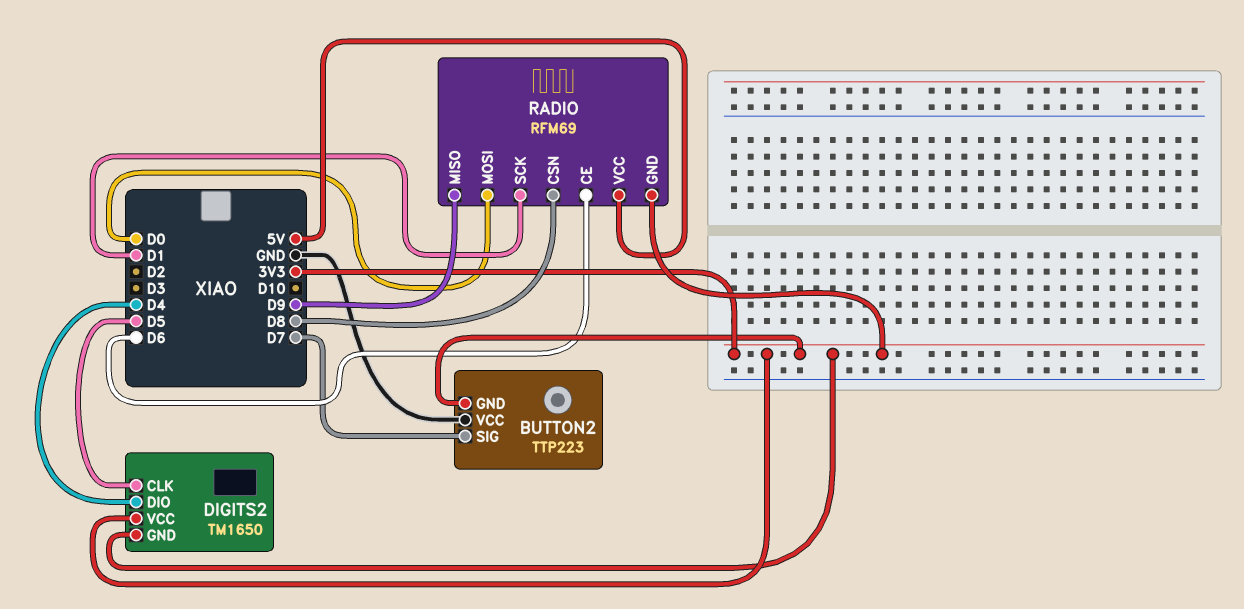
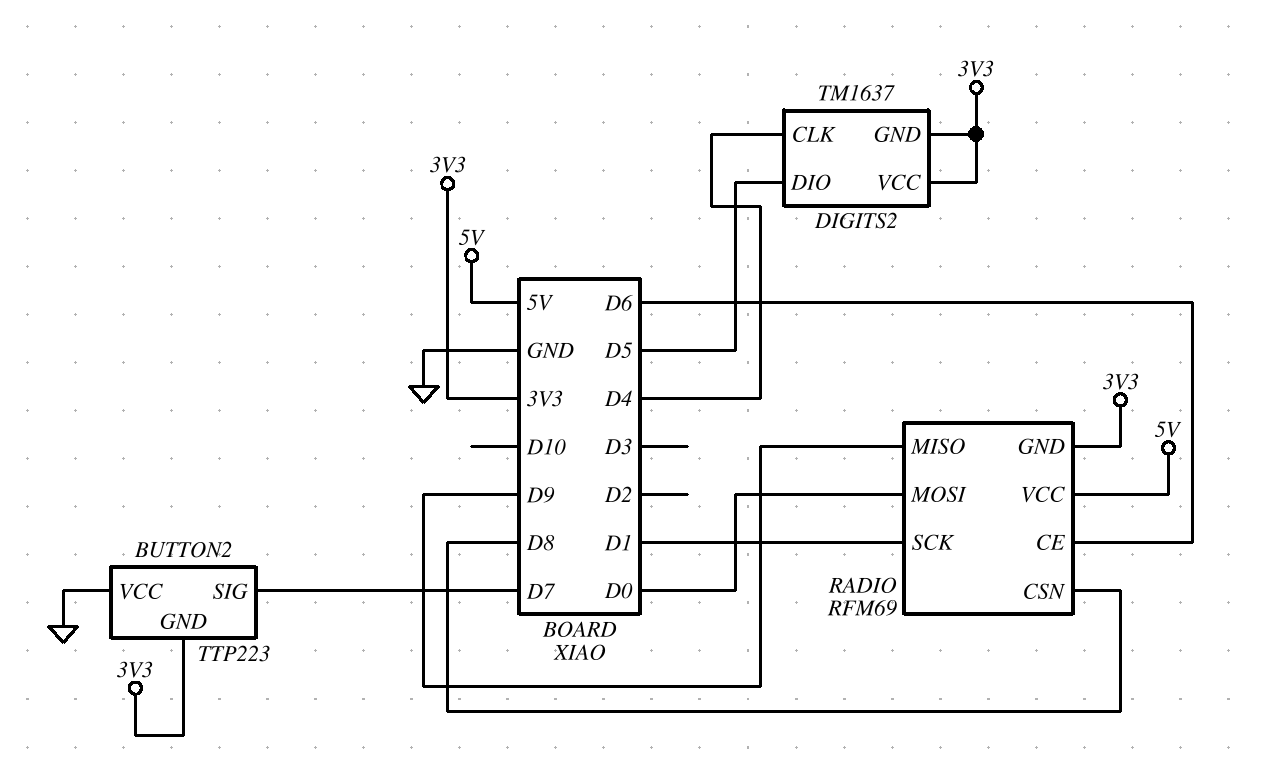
DIGITS2: TM1650 -> TM1637
DIGITS2 pin CLK: D5 -> D4
DIGITS2 pin DIO: D4 -> D5

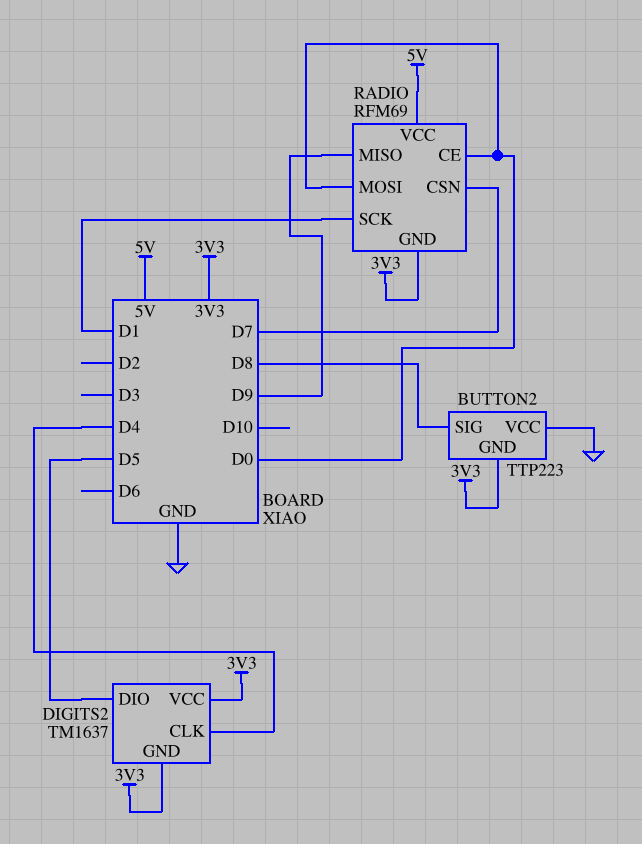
BUTTON2 pin SIG: D7 -> D8
RADIO pin CE: D6 -> D0
RADIO pin CSN: D8 -> D7

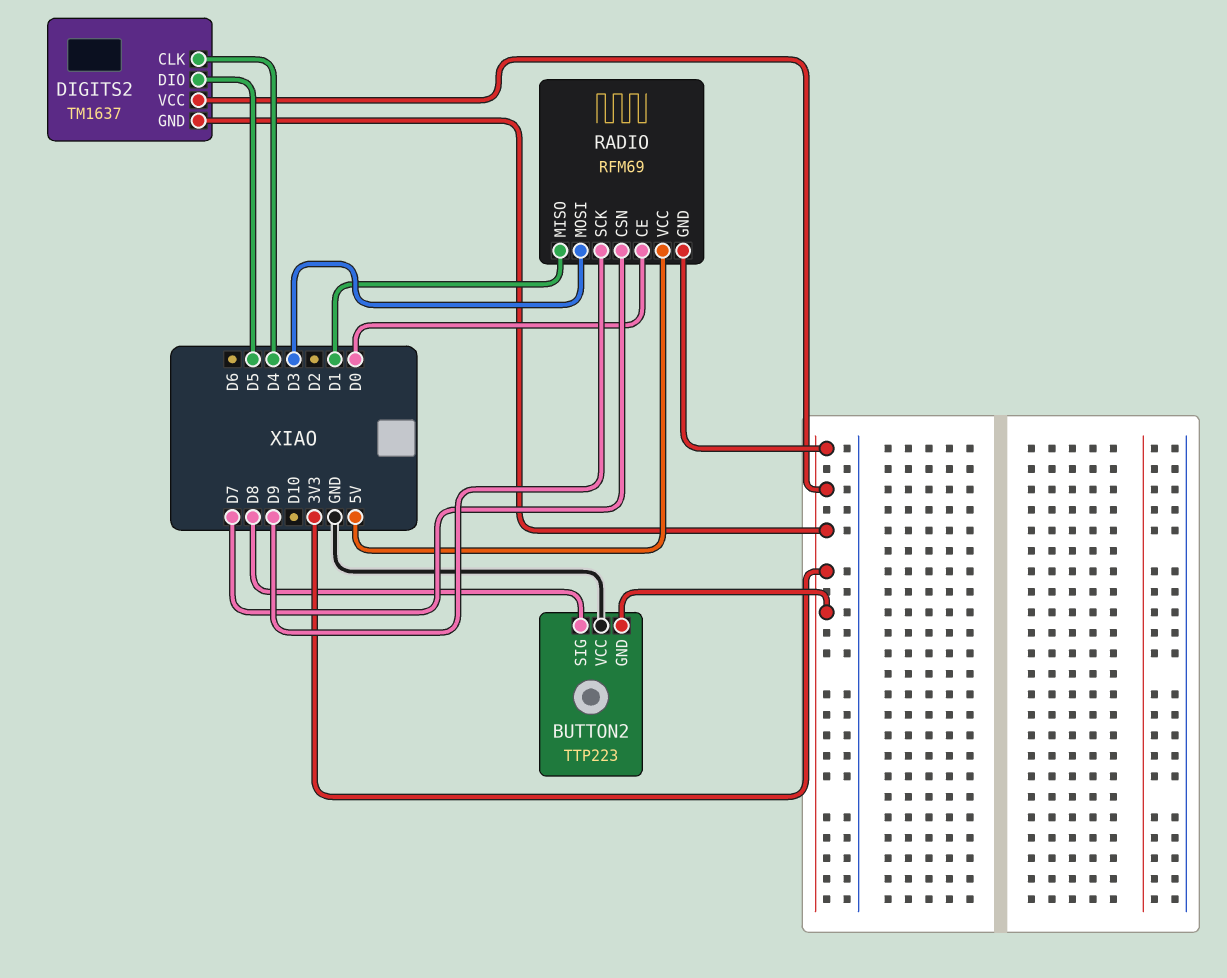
RADIO pin MISO: D9 -> D1
RADIO pin MOSI: D0 -> D3
RADIO pin SCK: D1 -> D9

